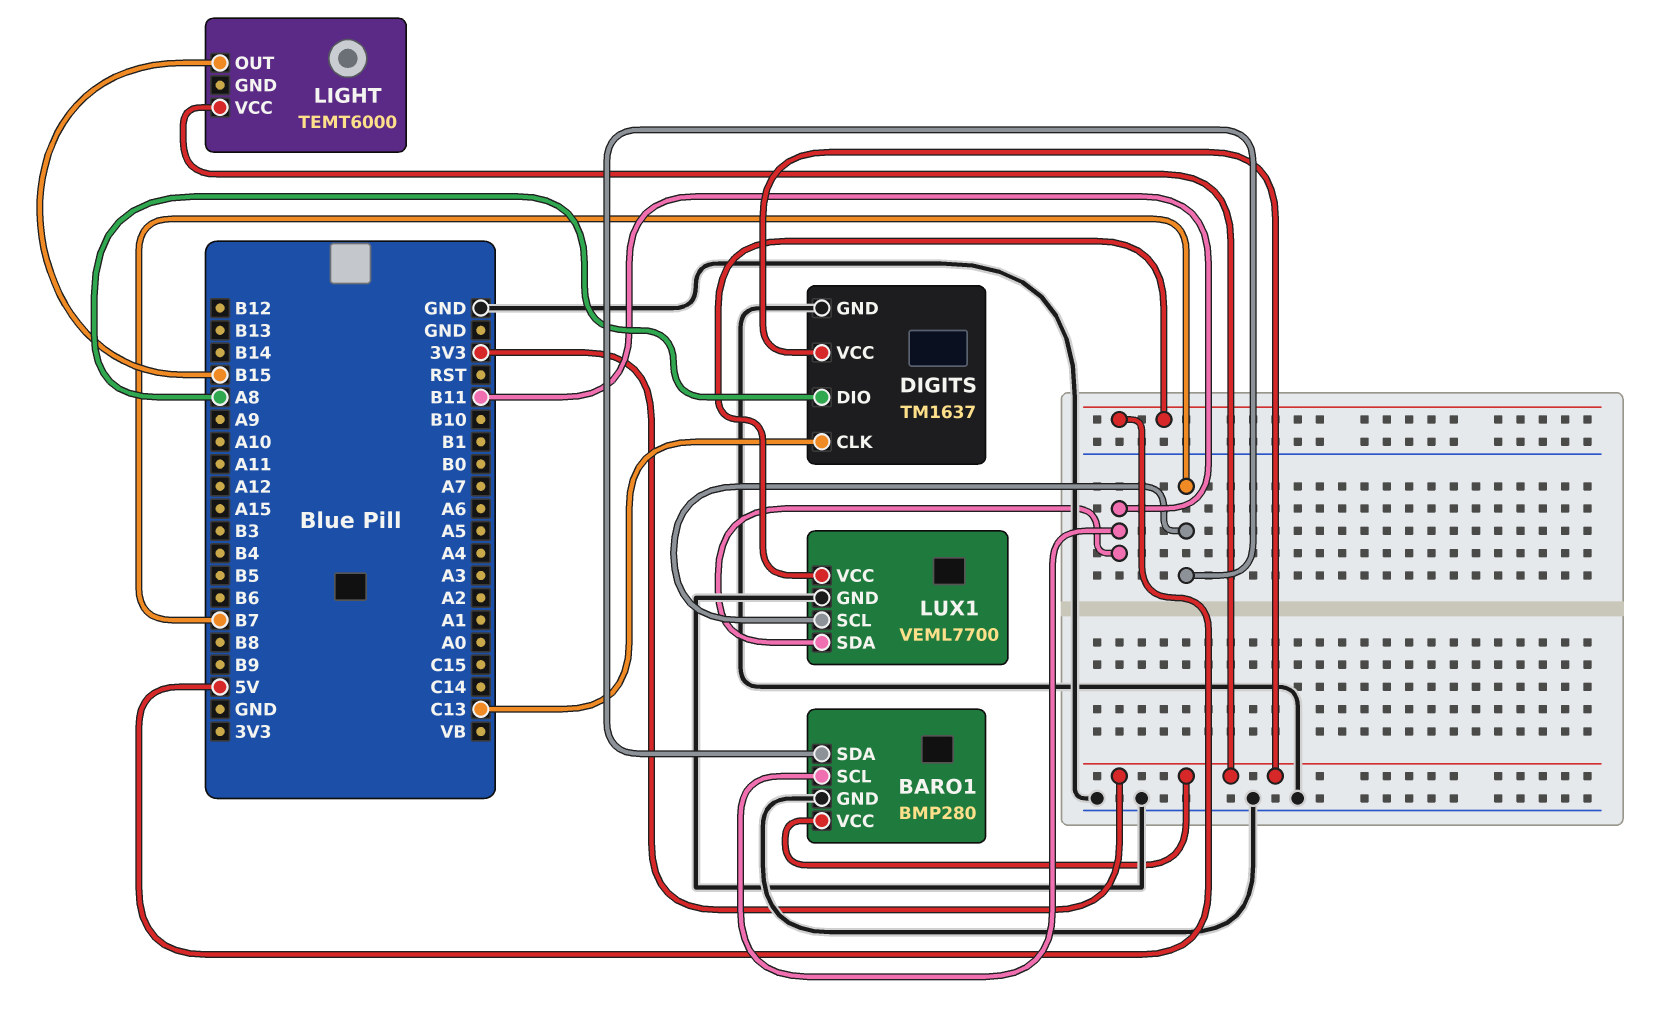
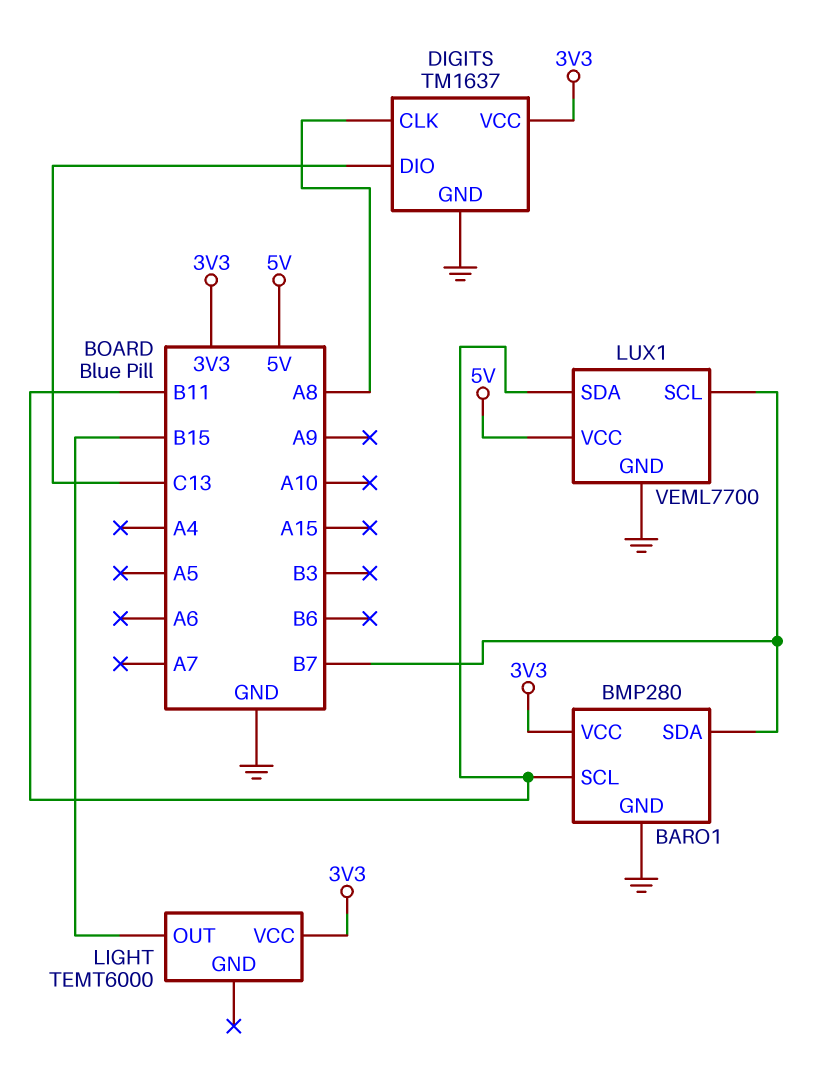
DIGITS pin CLK: C13 -> A8
DIGITS pin DIO: A8 -> C13

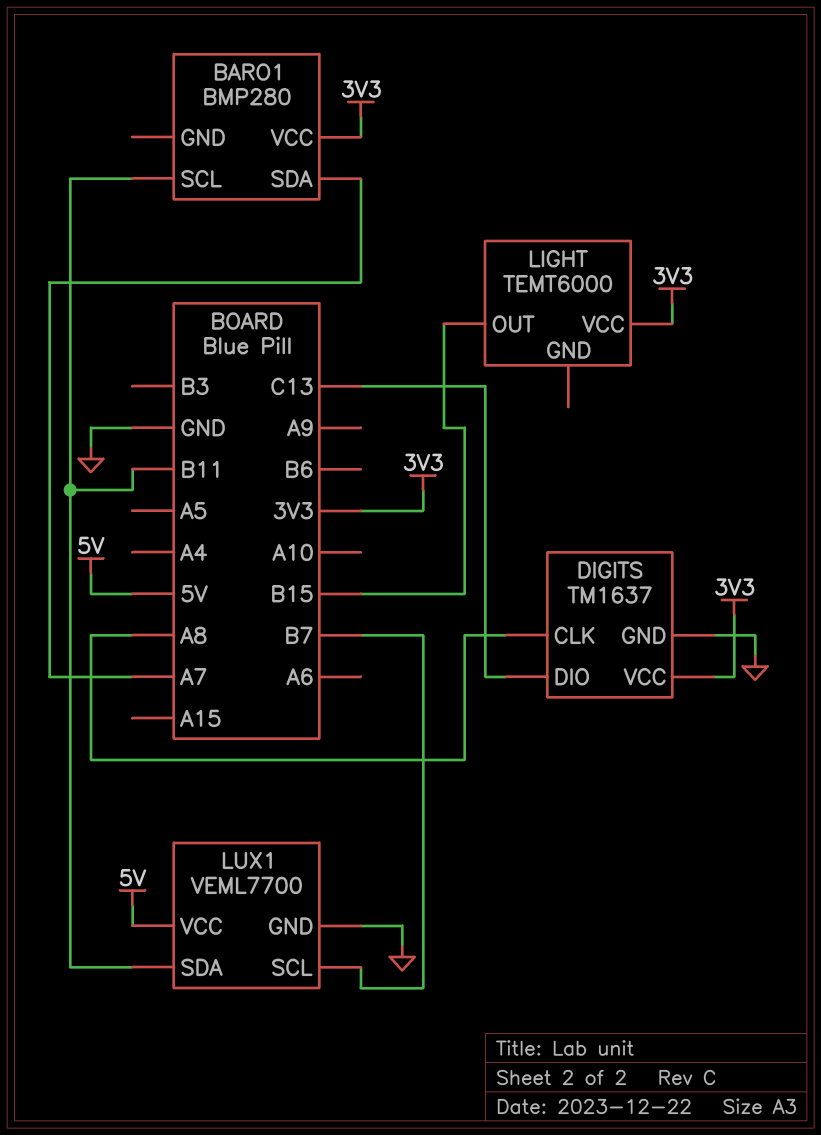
BARO1 pin GND: GND -> none
BARO1 pin SDA: B7 -> A7

